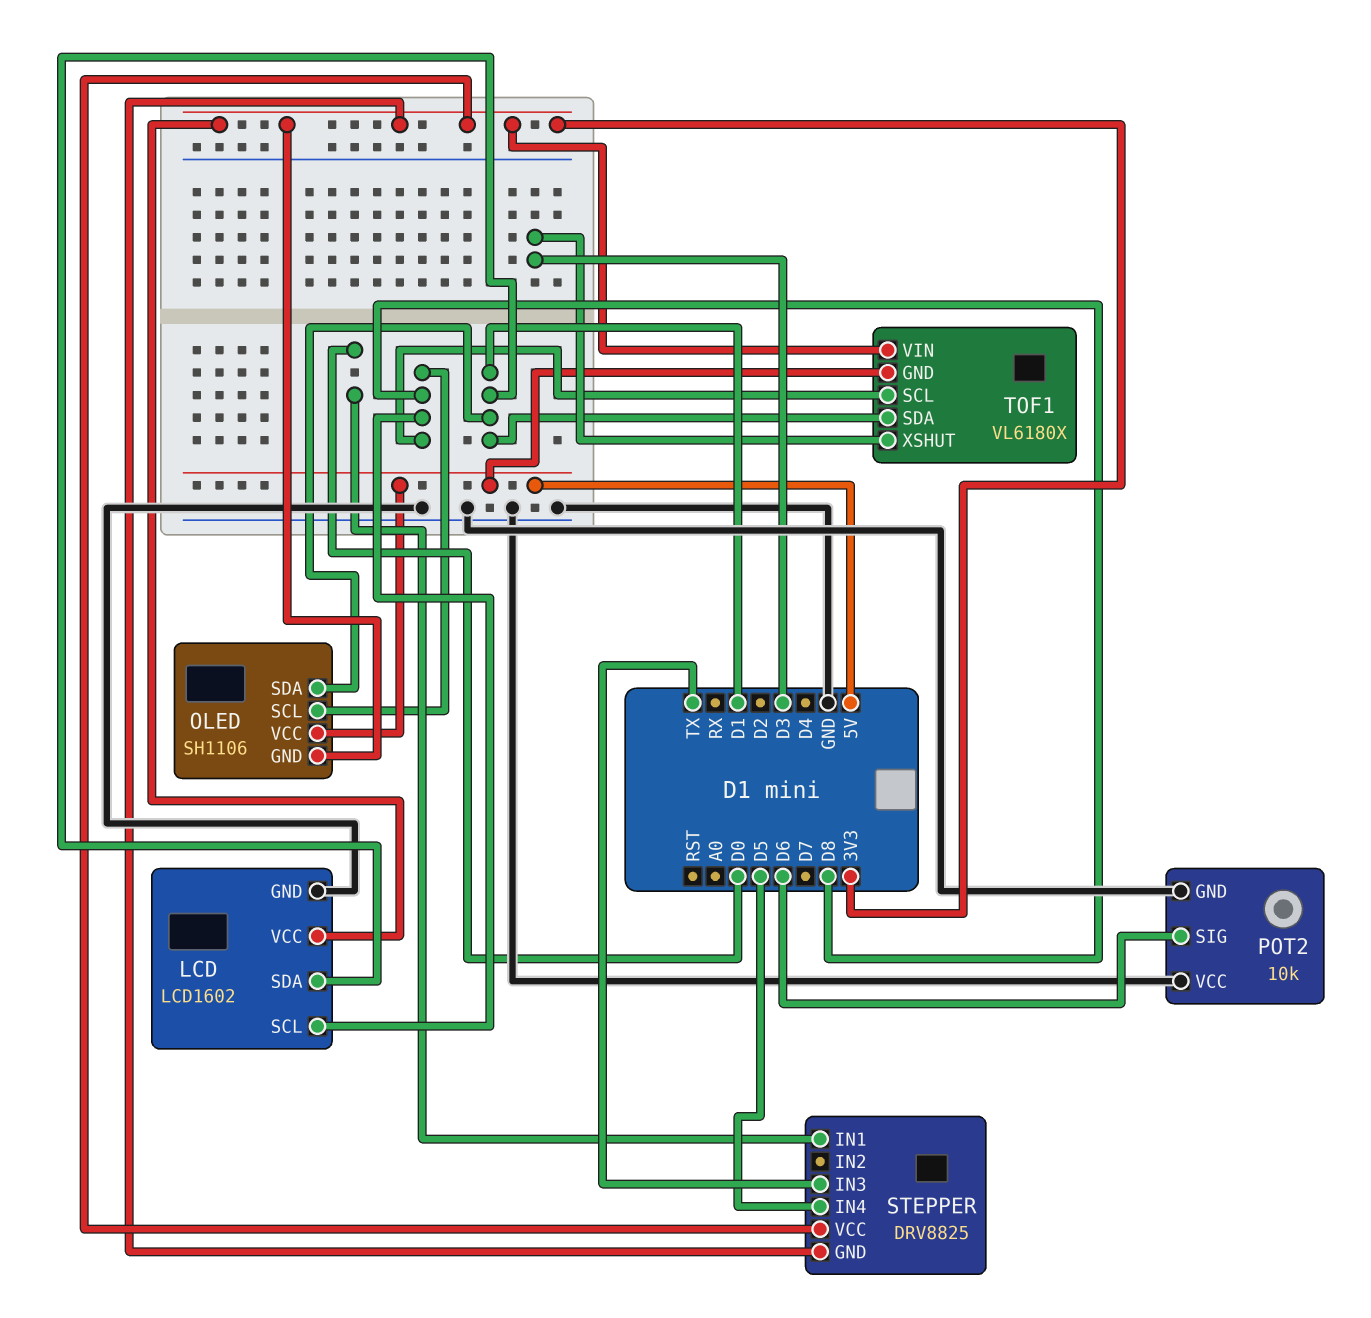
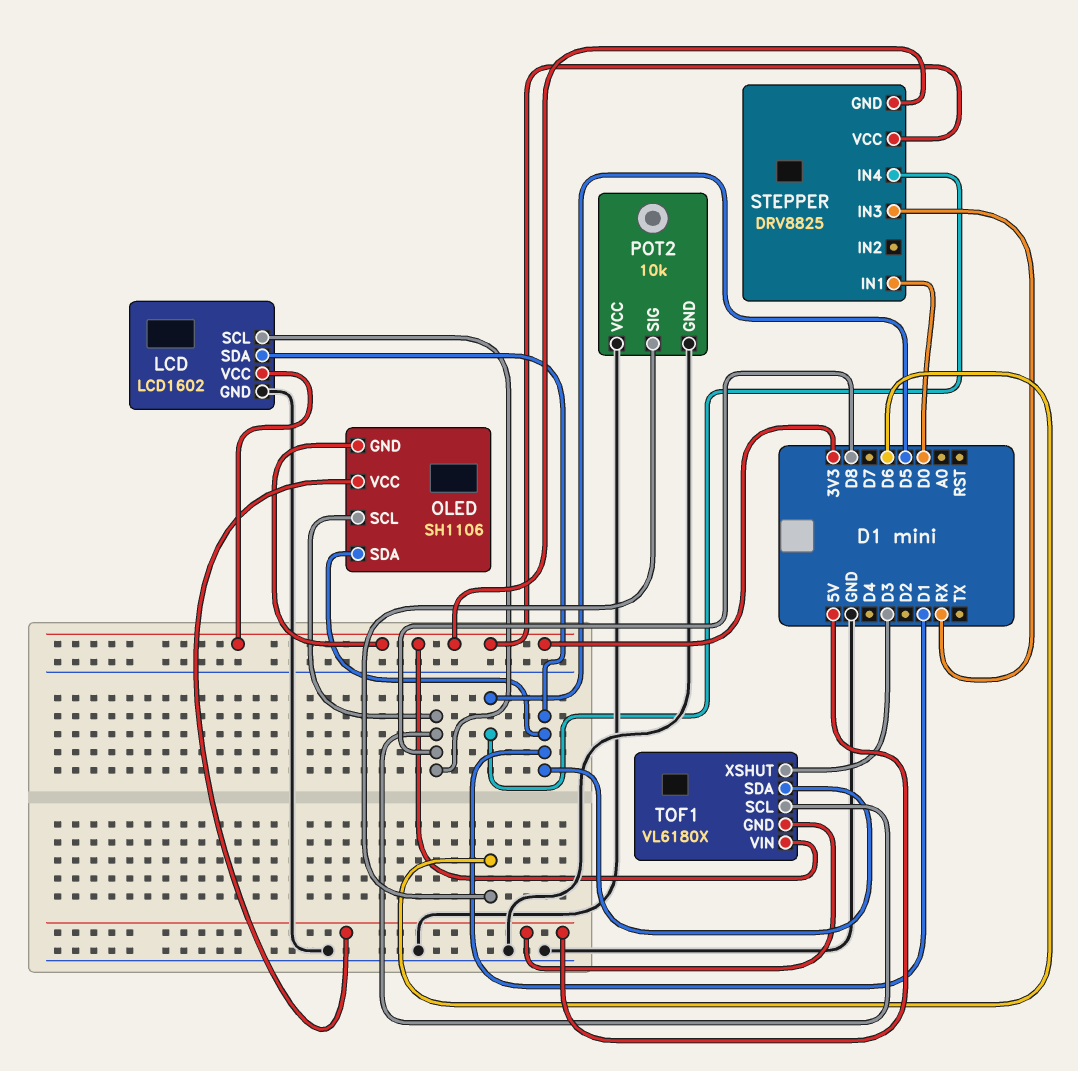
STEPPER pin IN3: TX -> RX

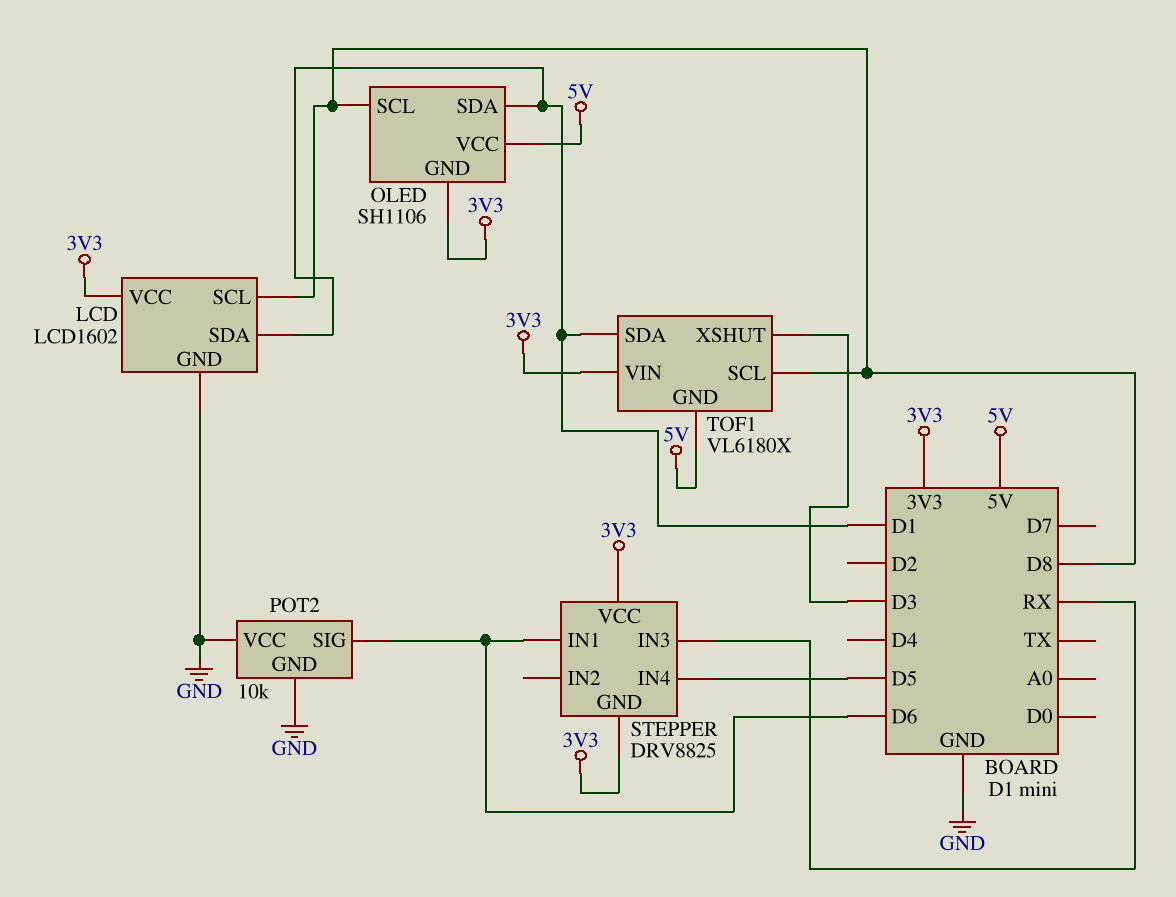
STEPPER pin IN1: D0 -> D6

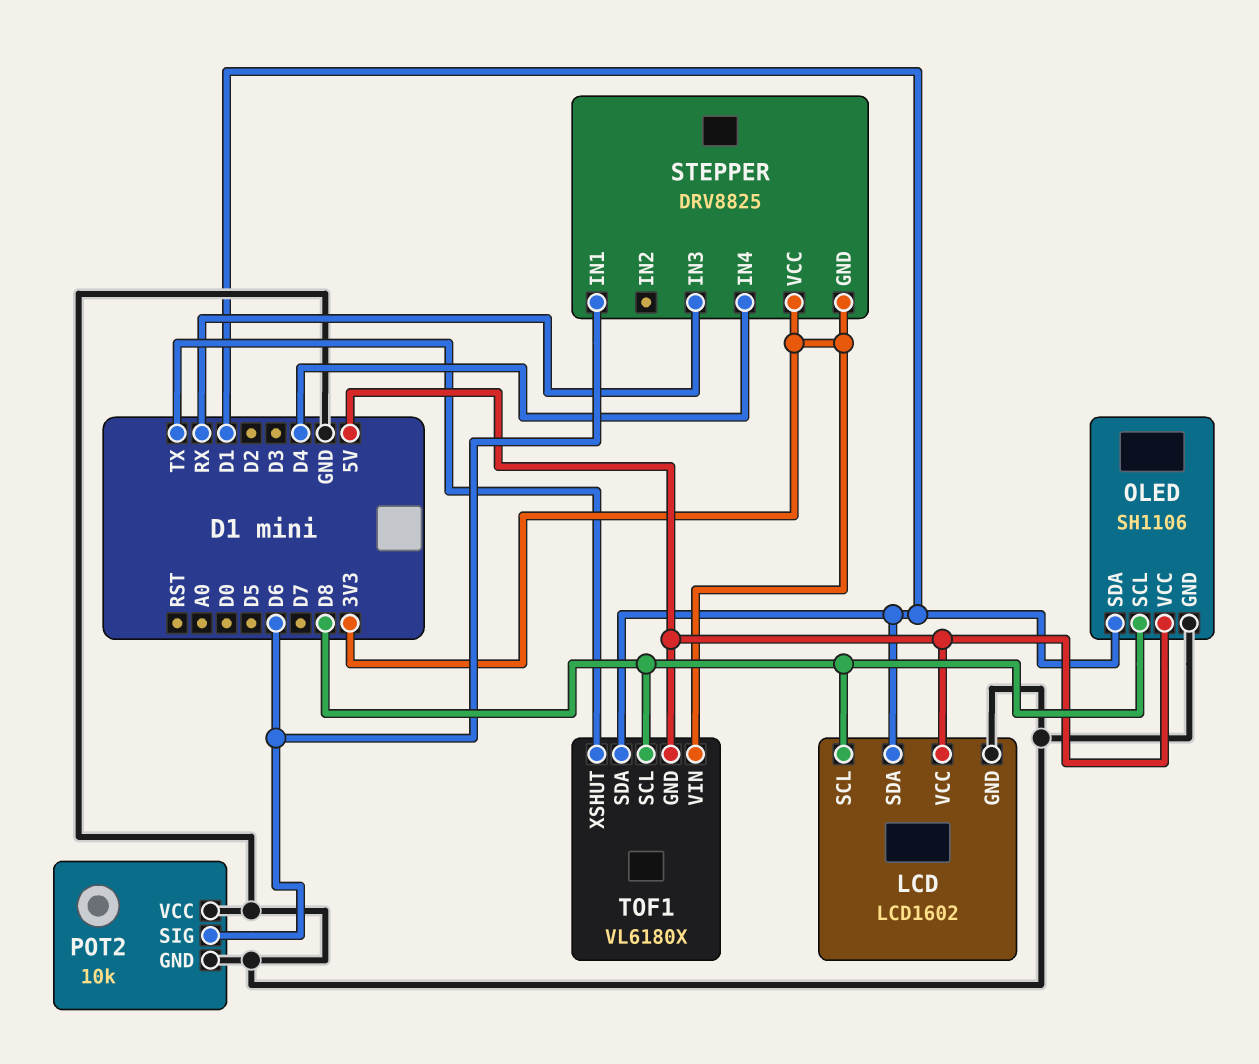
LCD pin VCC: 3V3 -> 5V
OLED pin GND: 3V3 -> GND
STEPPER pin IN4: D5 -> D4
TOF1 pin XSHUT: D3 -> TX

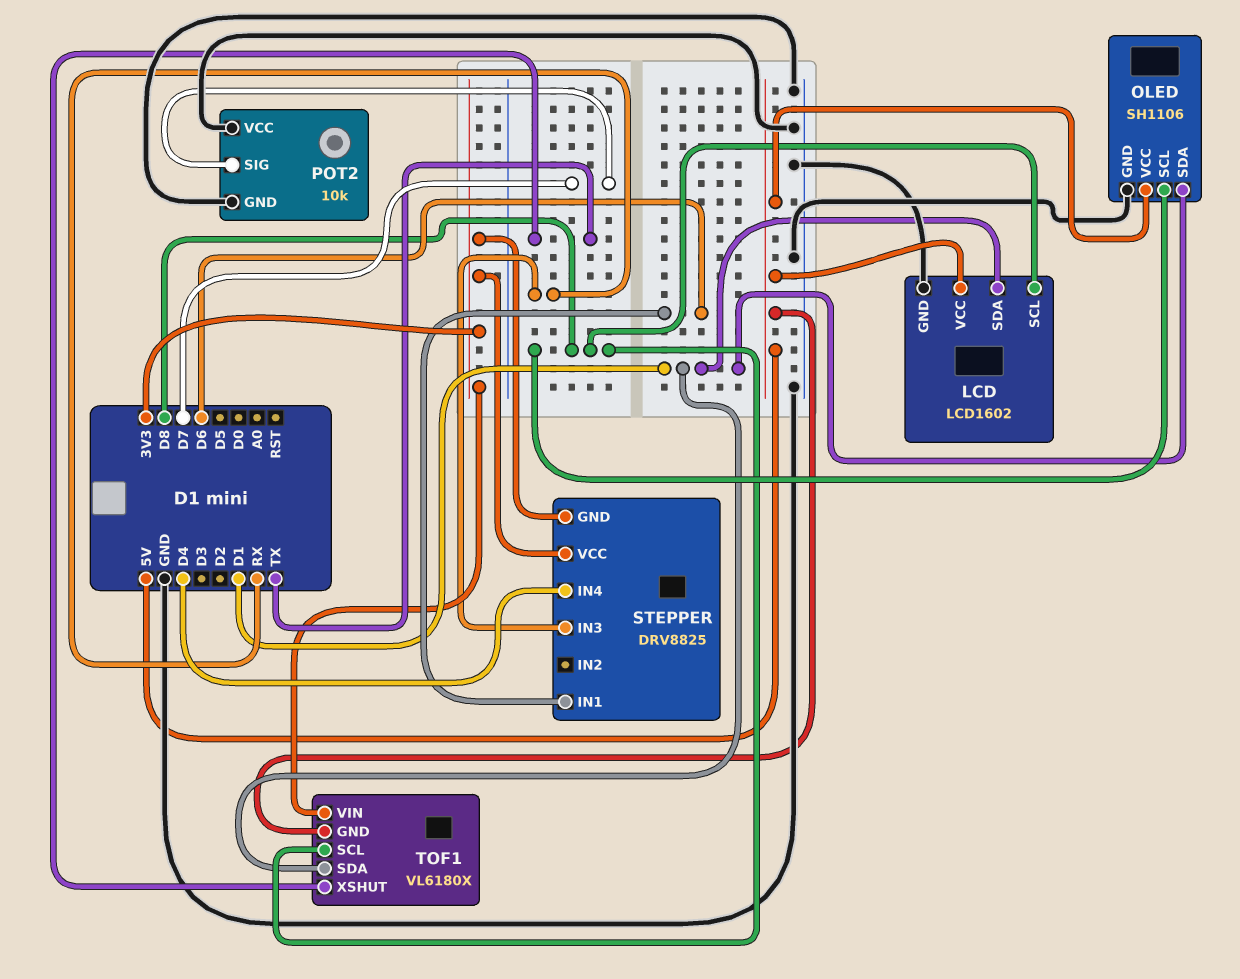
POT2 pin SIG: D6 -> D7

